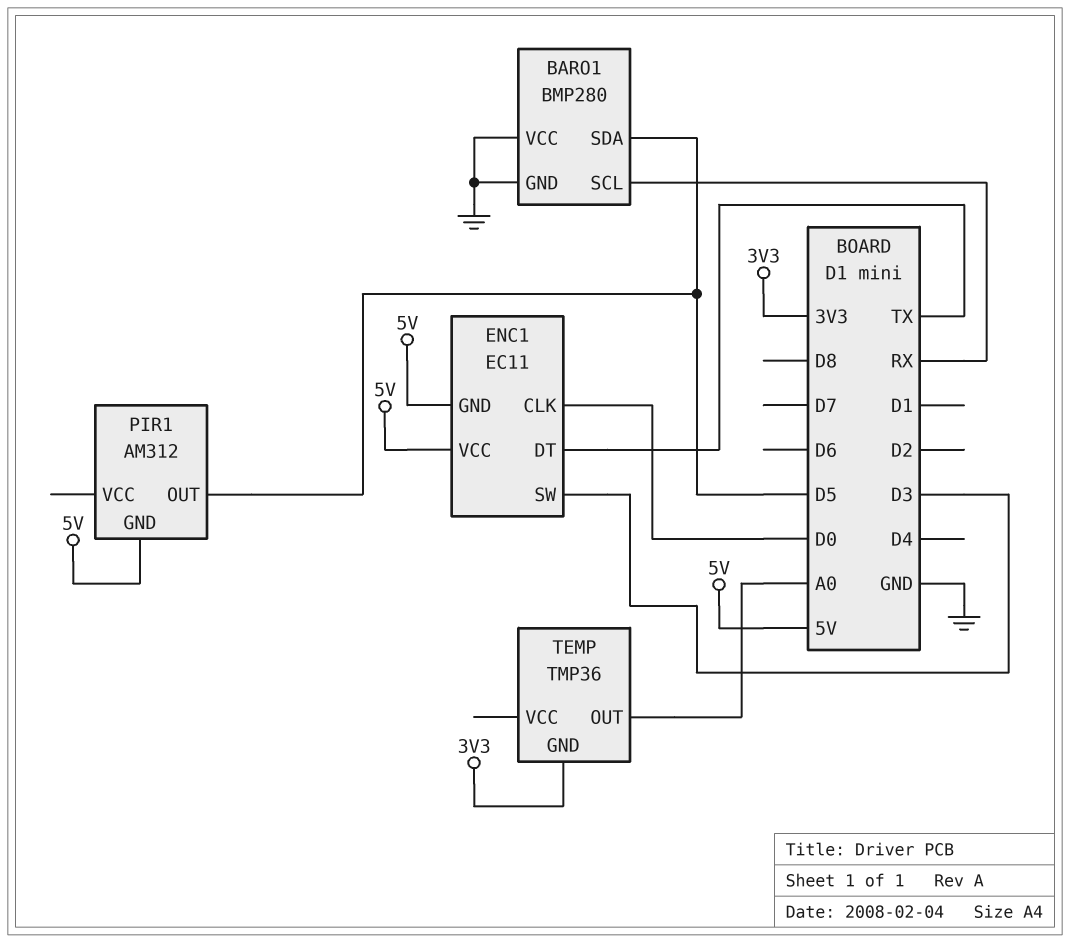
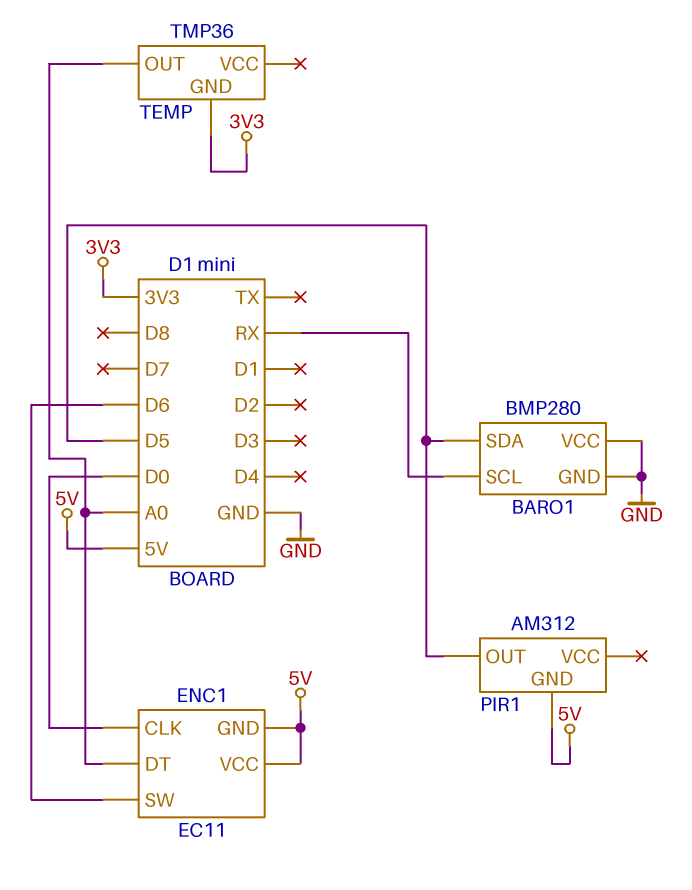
ENC1 pin DT: TX -> A0
ENC1 pin SW: D3 -> D6

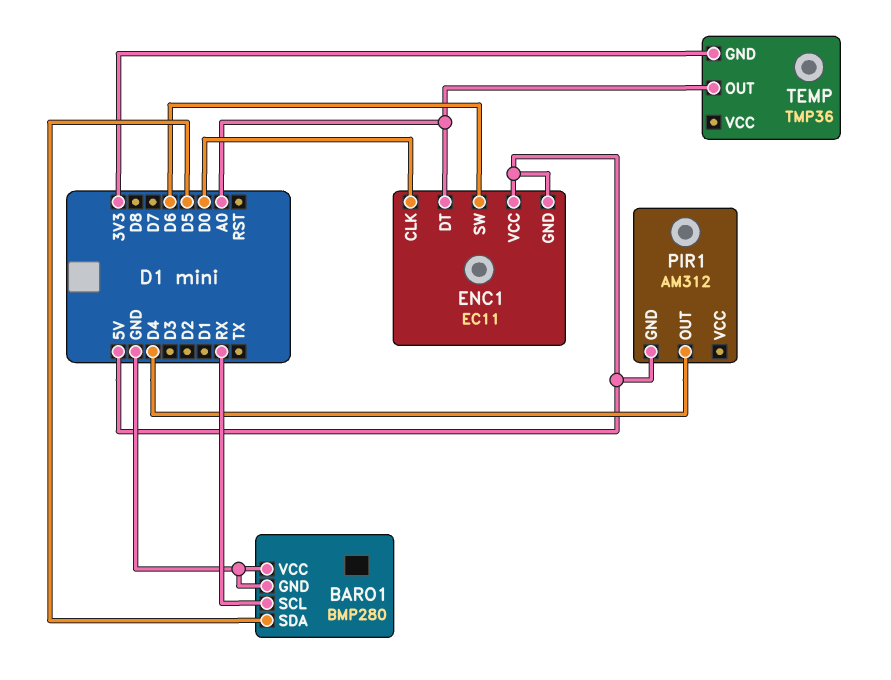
PIR1 pin OUT: D5 -> D4

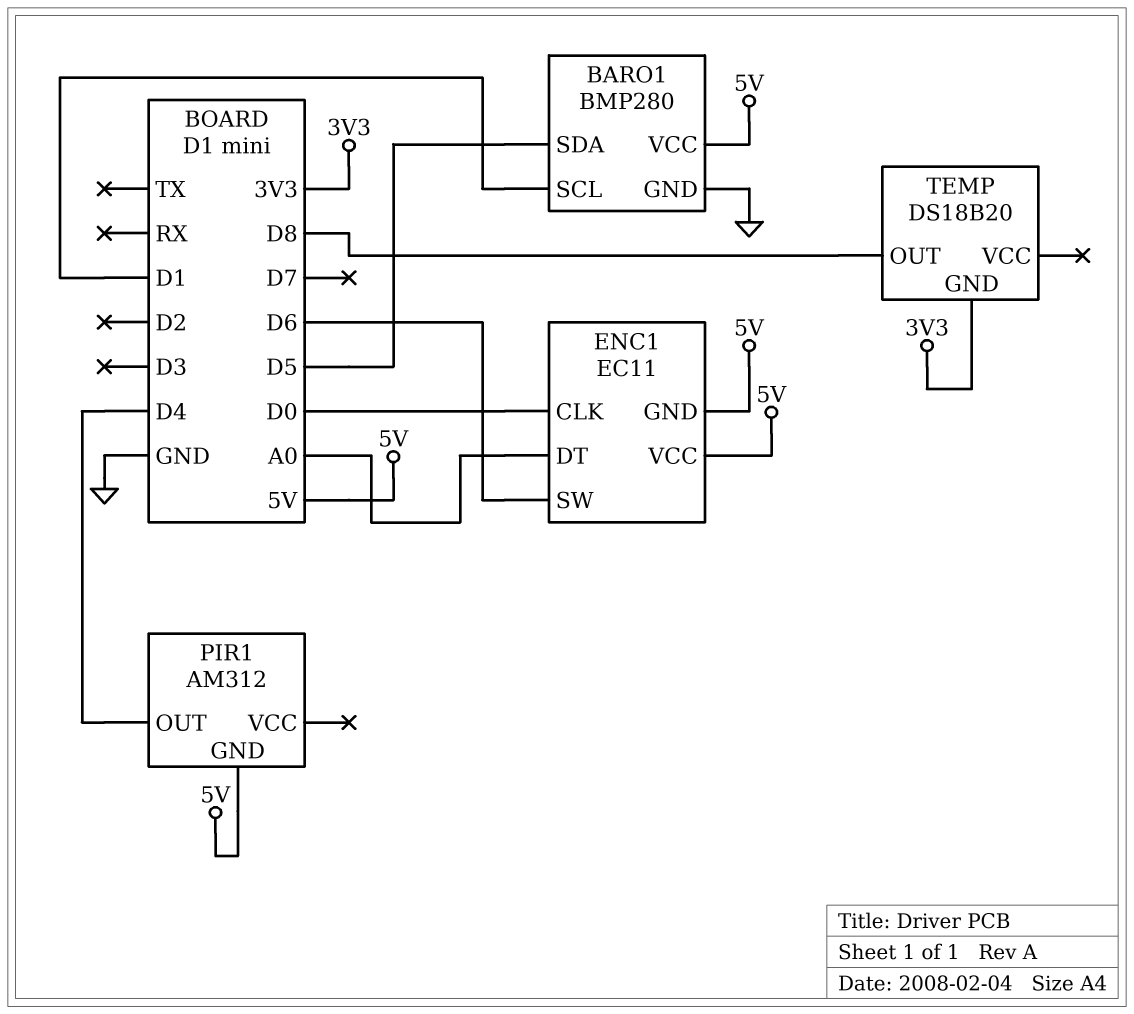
BARO1 pin SCL: RX -> D1
BARO1 pin VCC: GND -> 5V
TEMP: TMP36 -> DS18B20
TEMP pin OUT: A0 -> D8

